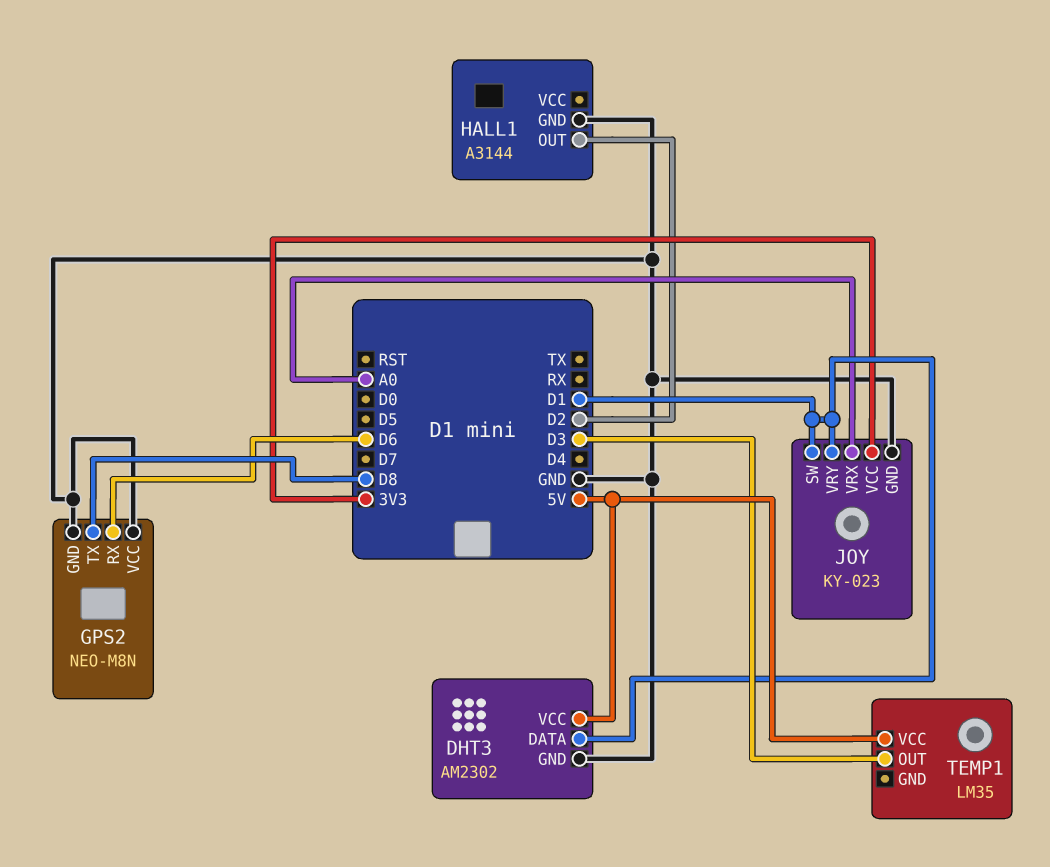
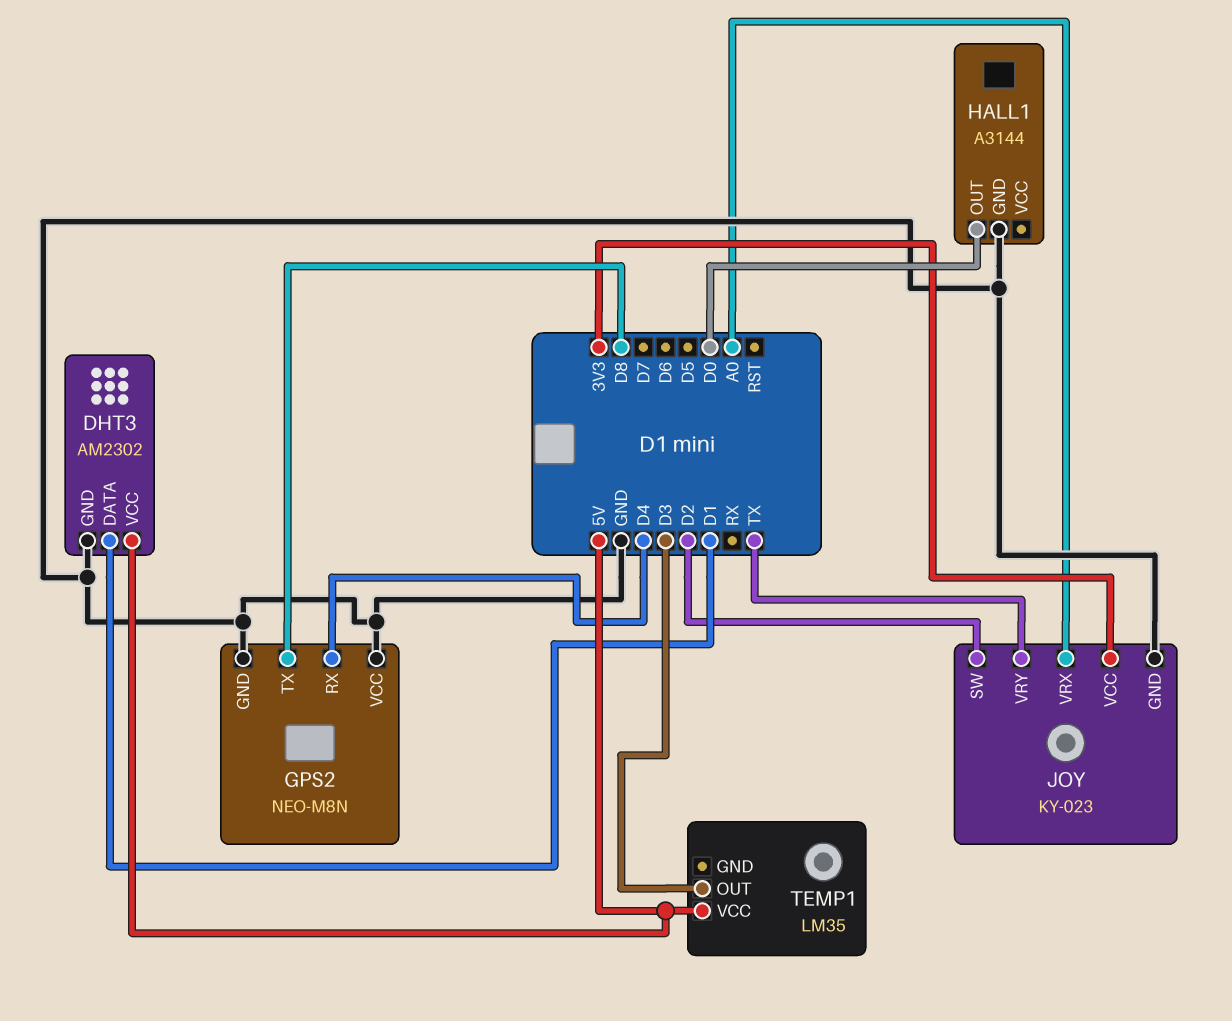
GPS2 pin RX: D6 -> D4
HALL1 pin OUT: D2 -> D0
JOY pin SW: D1 -> D2
JOY pin VRY: D1 -> TX

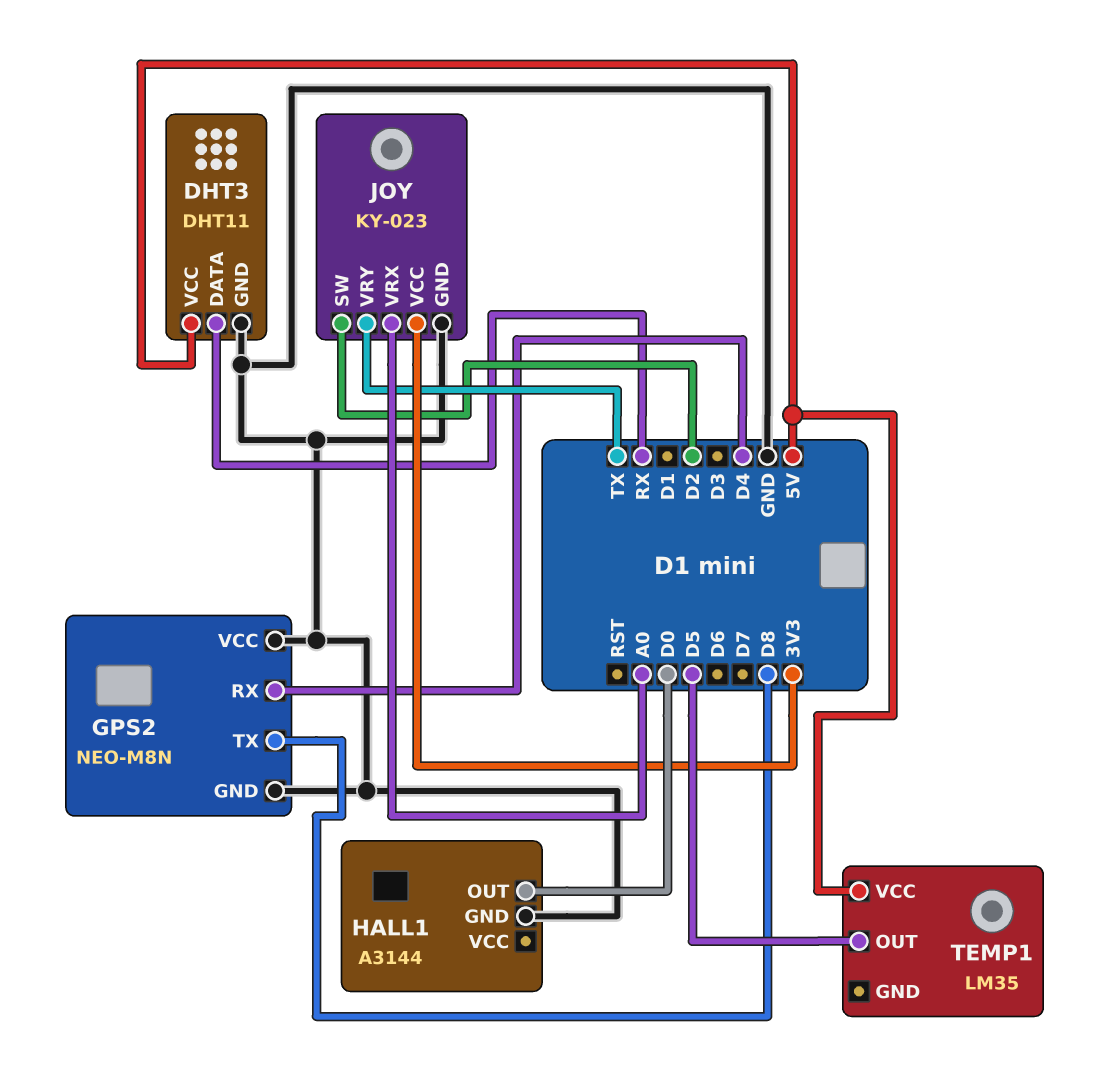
DHT3: AM2302 -> DHT11
DHT3 pin DATA: D1 -> RX
TEMP1 pin OUT: D3 -> D5

